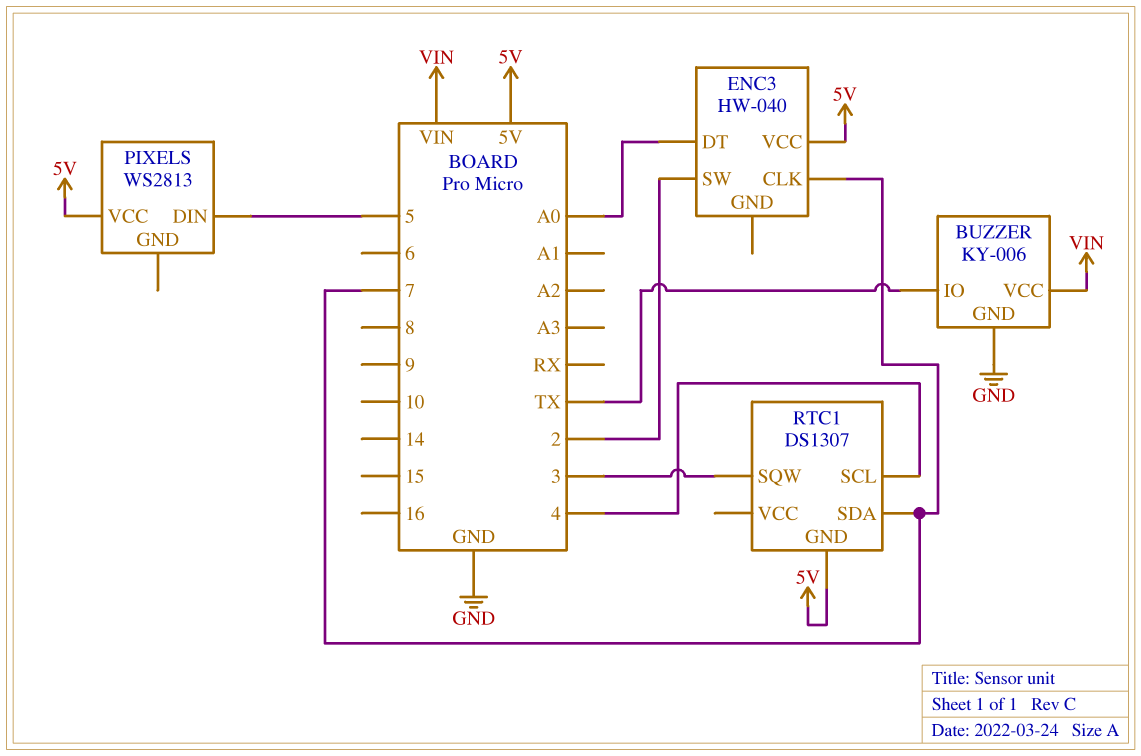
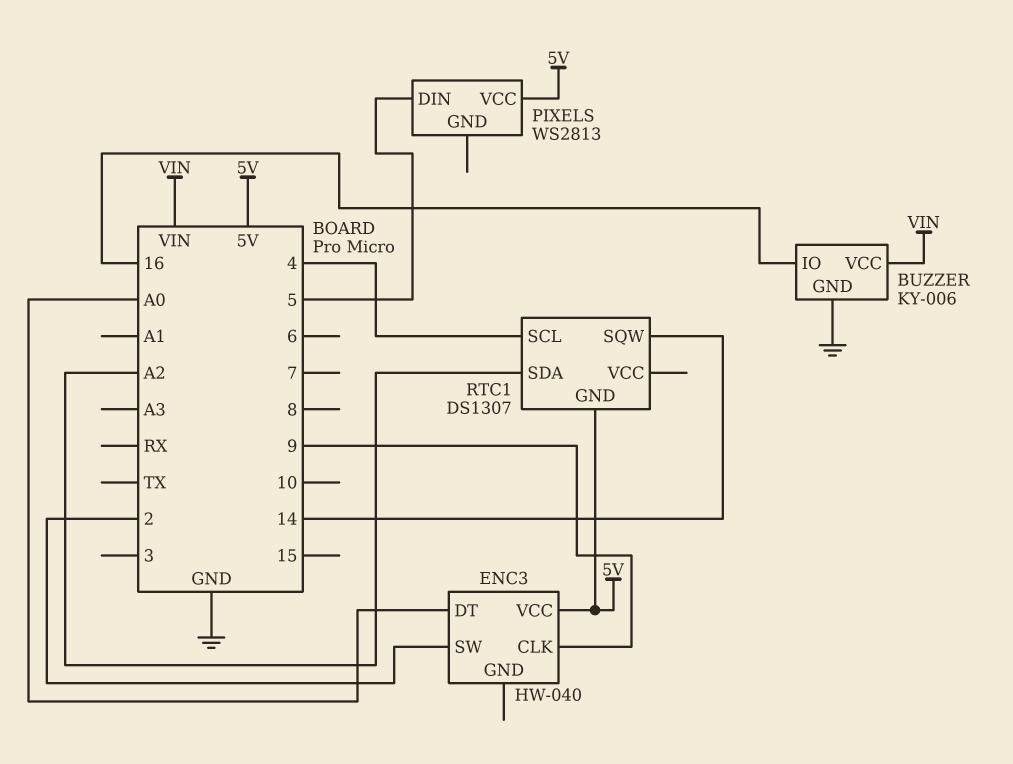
BUZZER pin IO: TX -> 16
ENC3 pin CLK: 7 -> 9
RTC1 pin SDA: 7 -> A2
RTC1 pin SQW: 3 -> 14

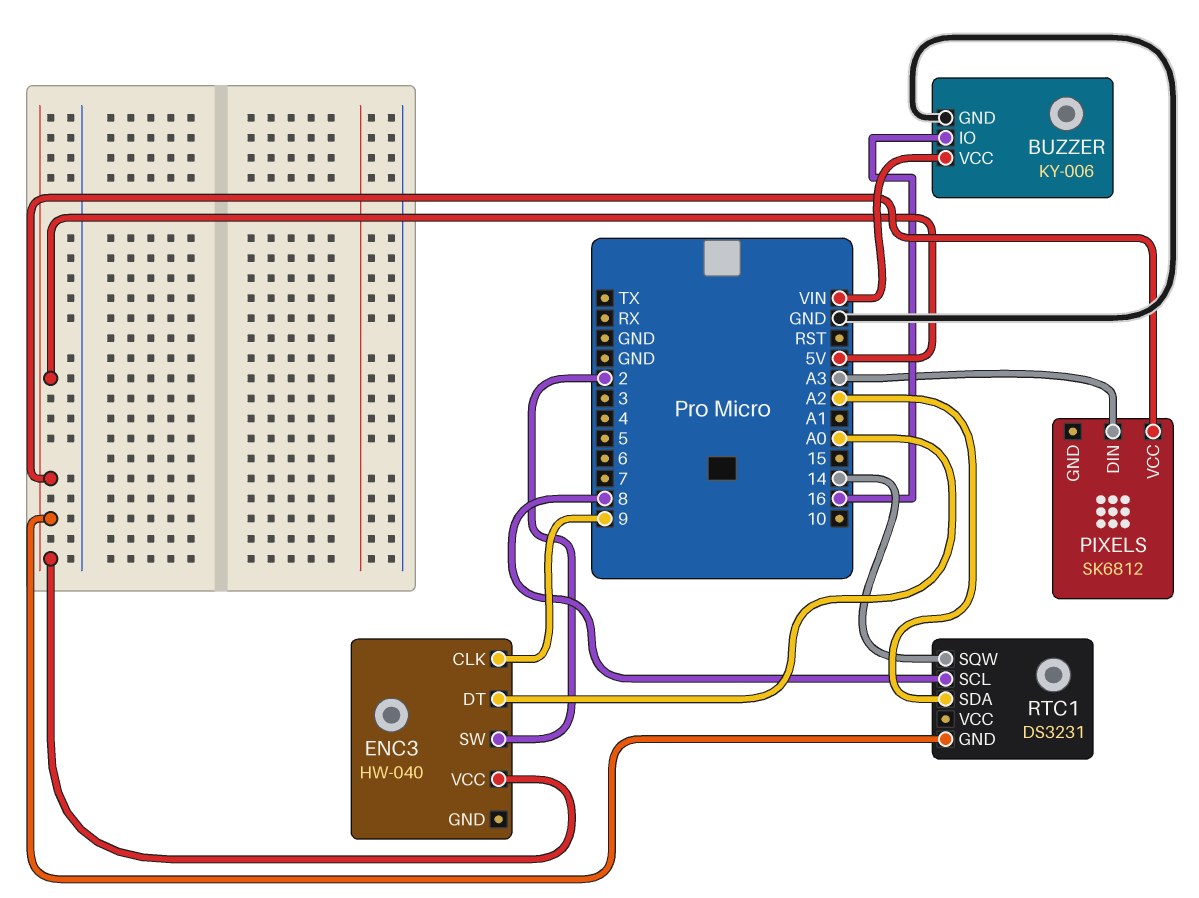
PIXELS: WS2813 -> SK6812
PIXELS pin DIN: 5 -> A3
RTC1: DS1307 -> DS3231
RTC1 pin SCL: 4 -> 8

